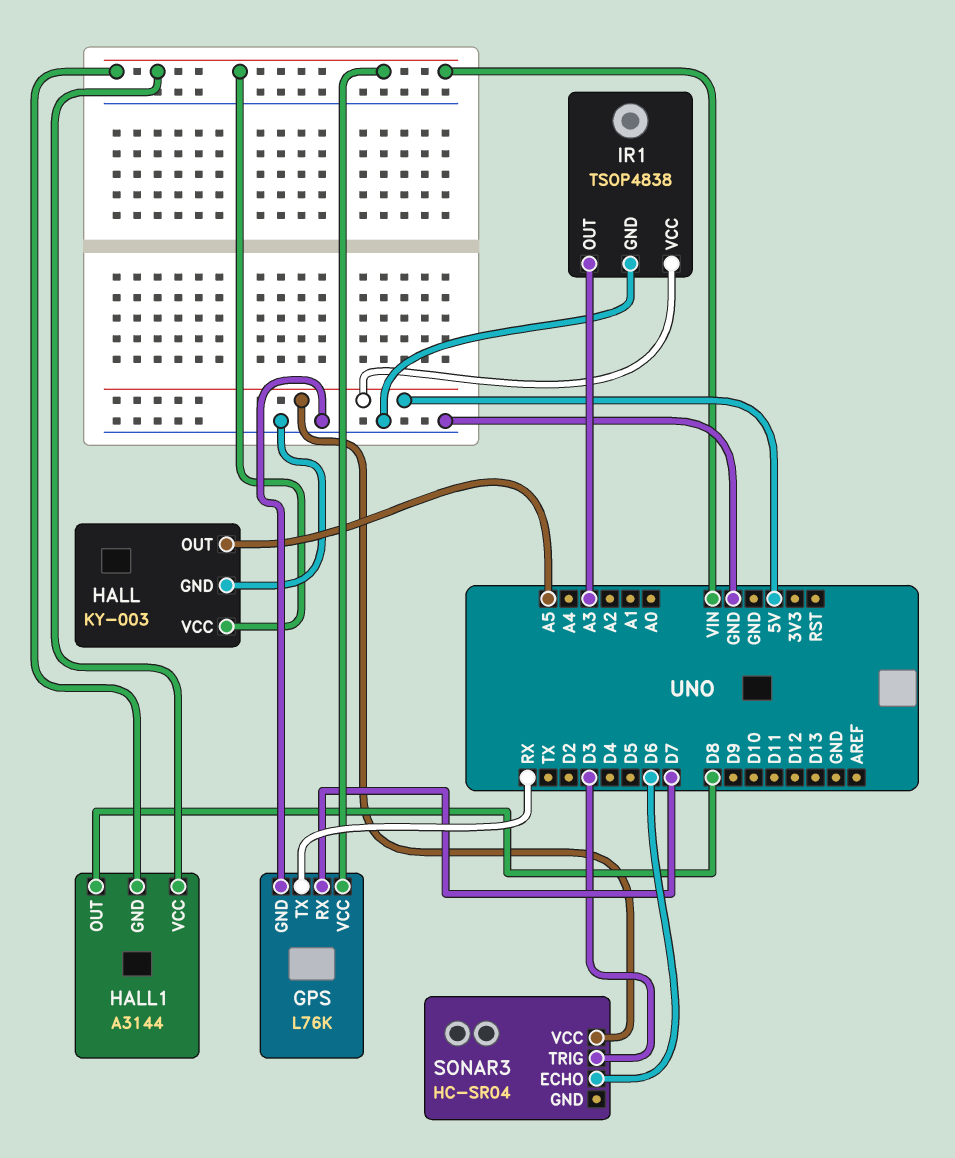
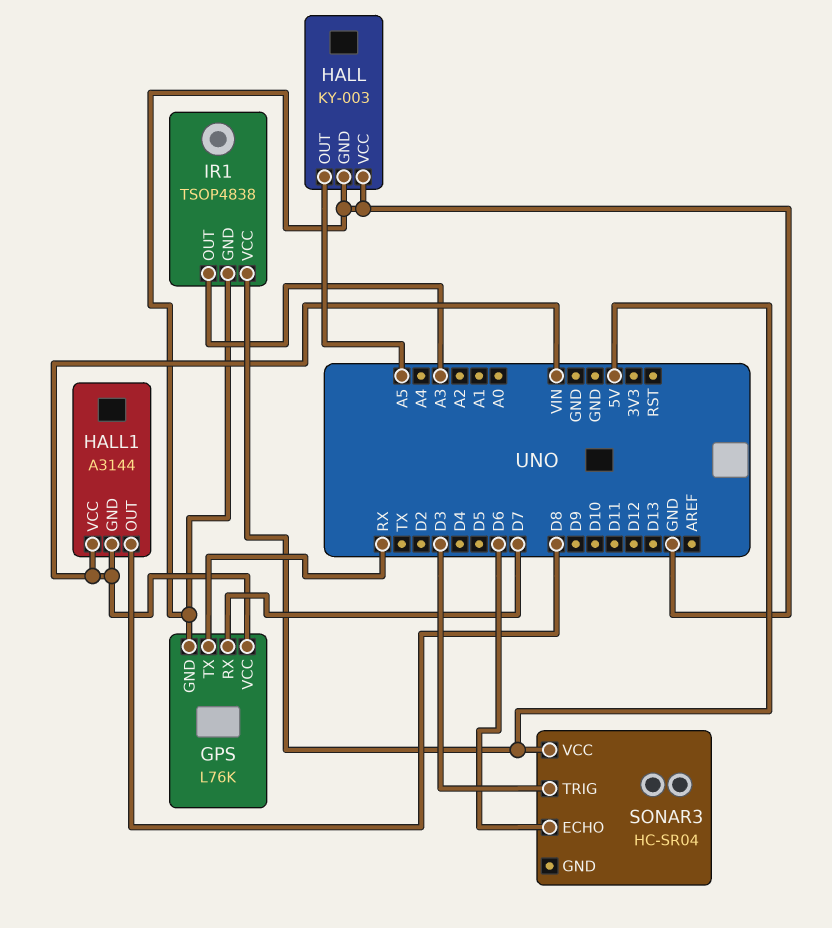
HALL pin VCC: VIN -> GND

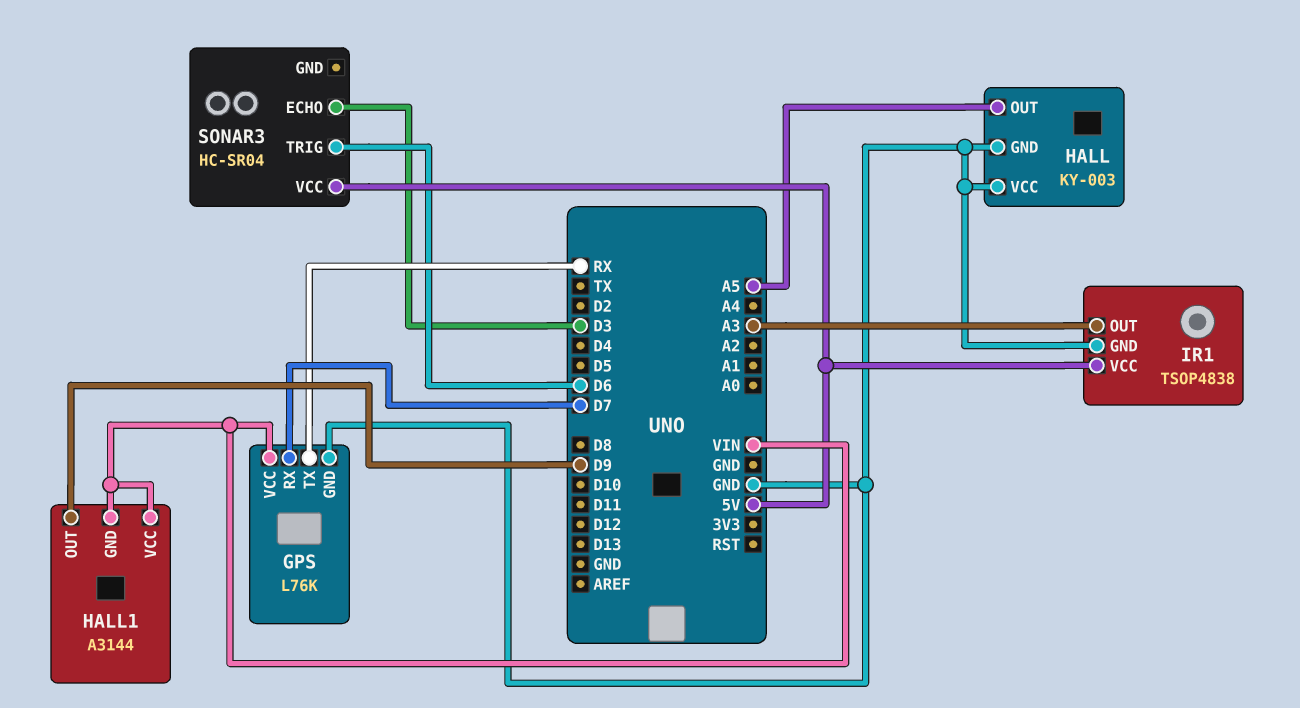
HALL1 pin OUT: D8 -> D9
SONAR3 pin ECHO: D6 -> D3
SONAR3 pin TRIG: D3 -> D6

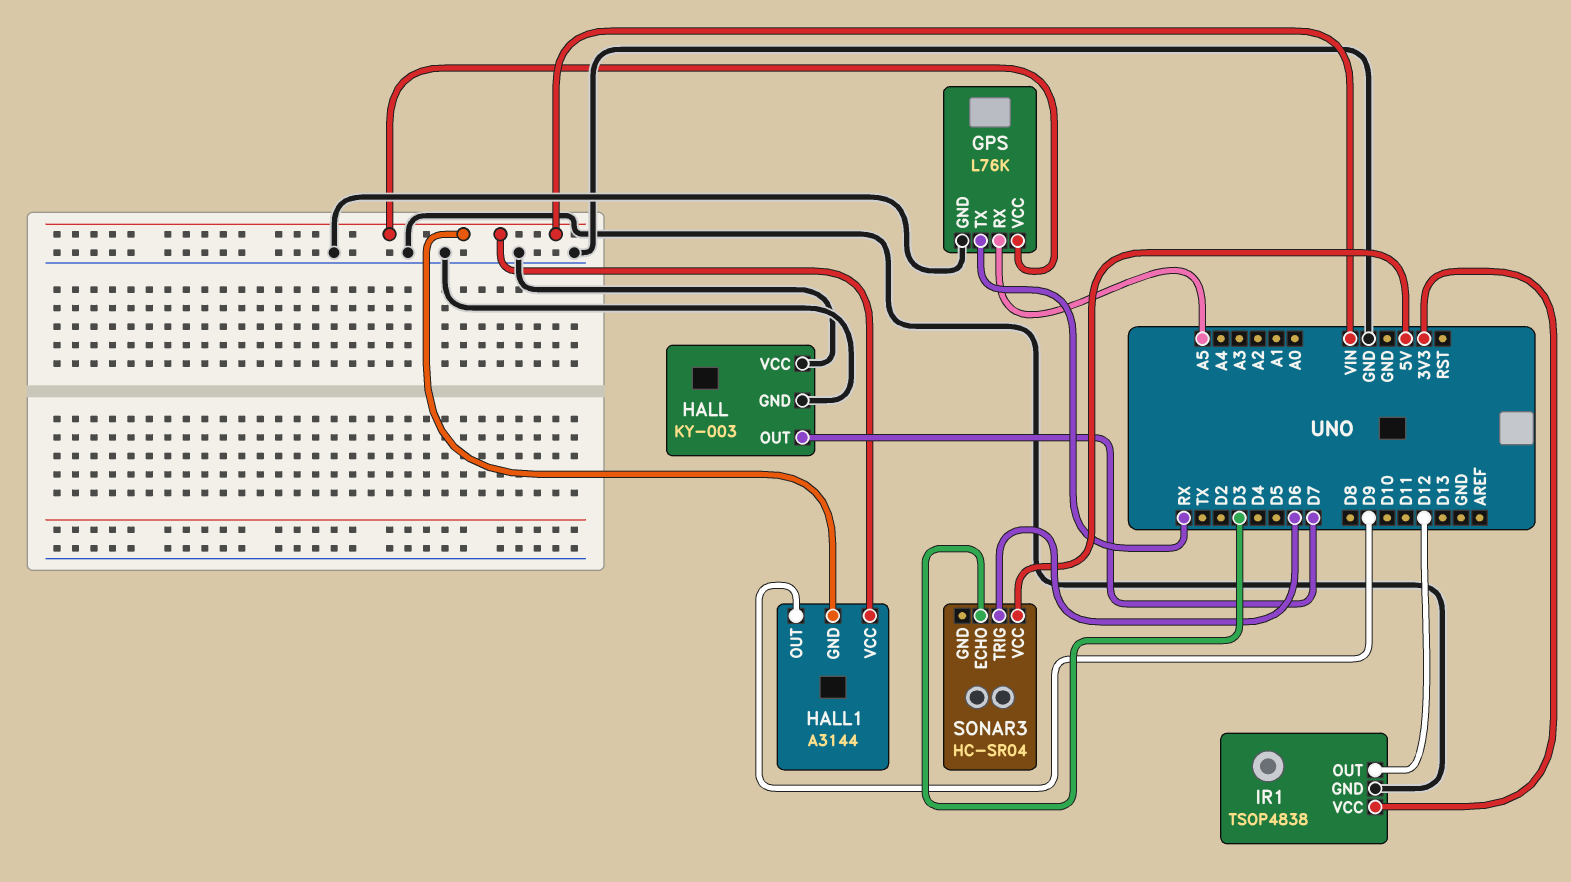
GPS pin RX: D7 -> A5
HALL pin OUT: A5 -> D7
IR1 pin OUT: A3 -> D12
IR1 pin VCC: 5V -> 3V3

